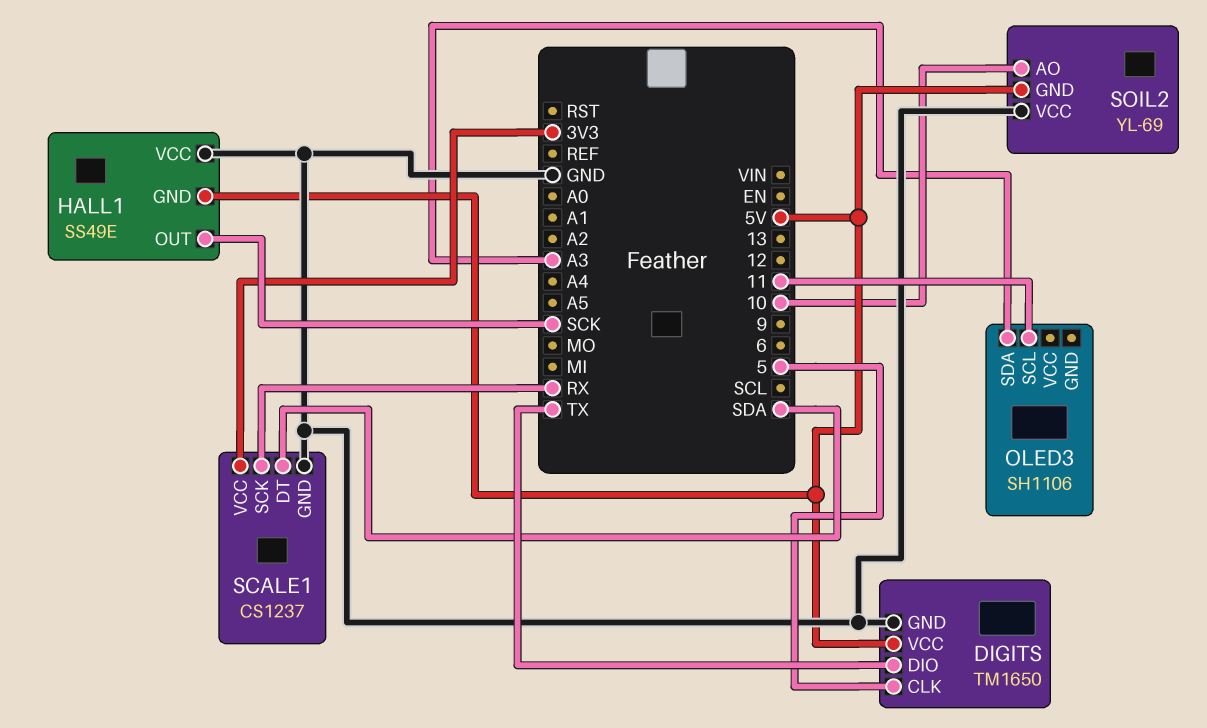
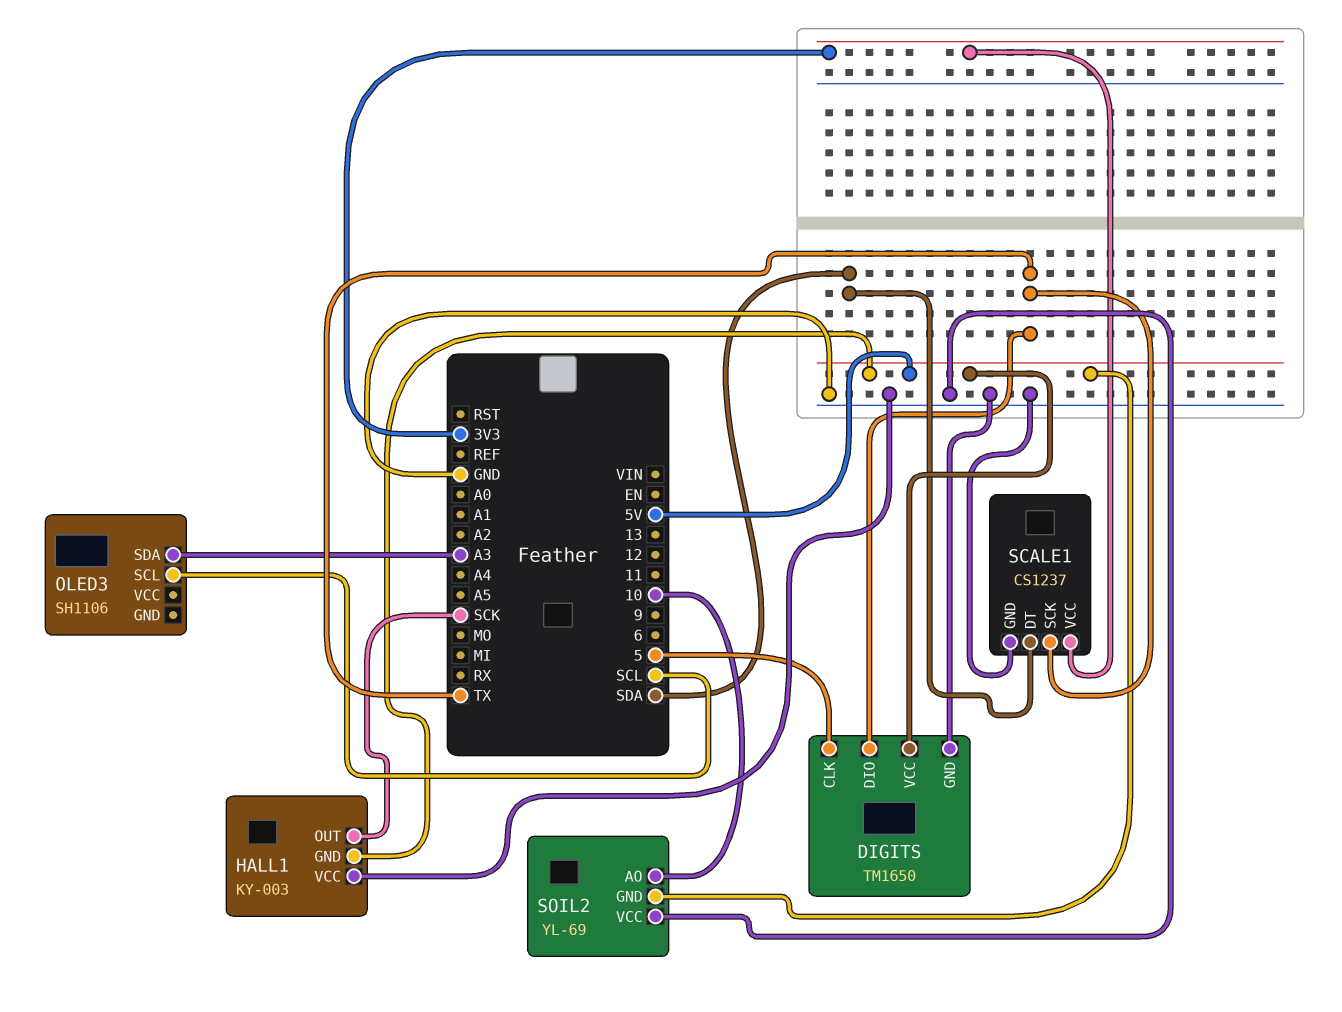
HALL1: SS49E -> KY-003
OLED3 pin SCL: 11 -> SCL
SCALE1 pin SCK: RX -> TX

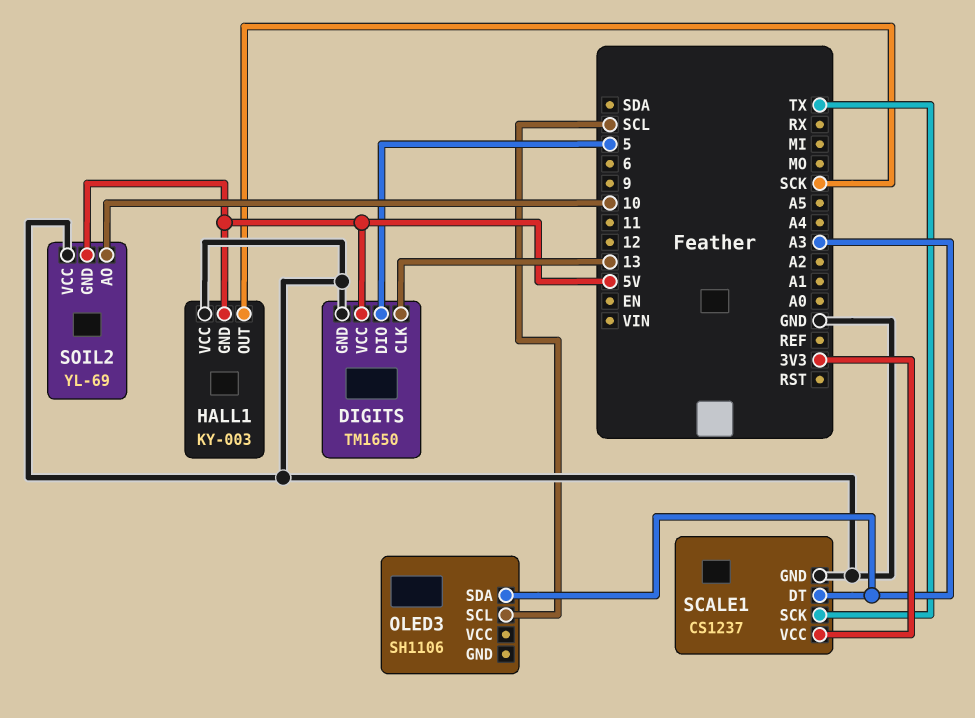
DIGITS pin CLK: 5 -> 13
DIGITS pin DIO: TX -> 5
SCALE1 pin DT: SDA -> A3

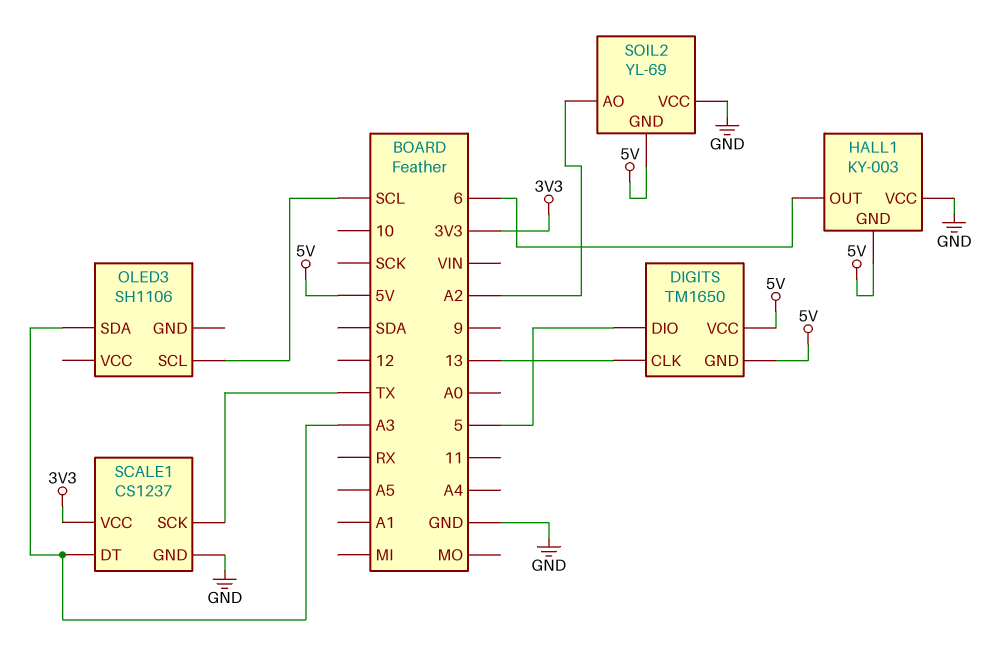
DIGITS pin GND: GND -> 5V
HALL1 pin OUT: SCK -> 6
SOIL2 pin AO: 10 -> A2

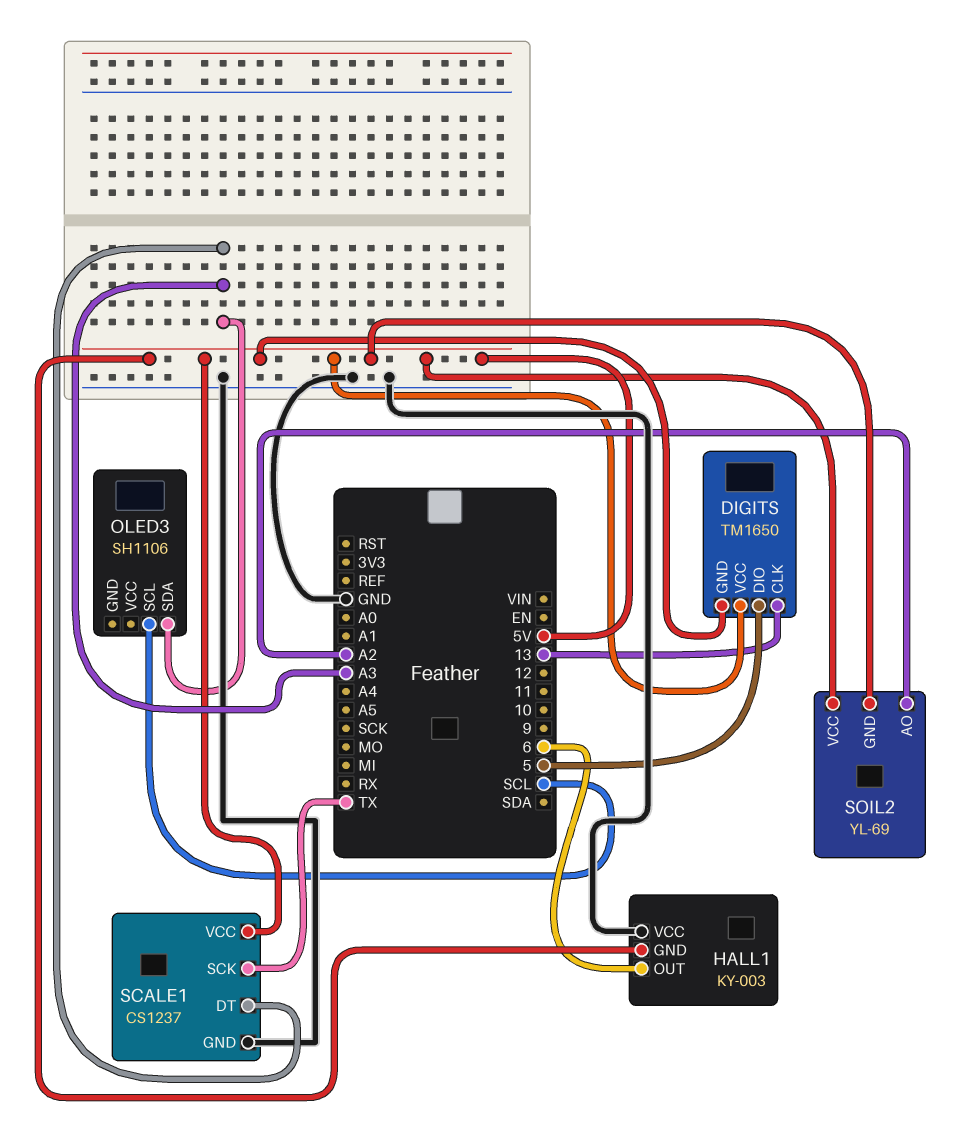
SCALE1 pin VCC: 3V3 -> 5V
SOIL2 pin VCC: GND -> 5V

